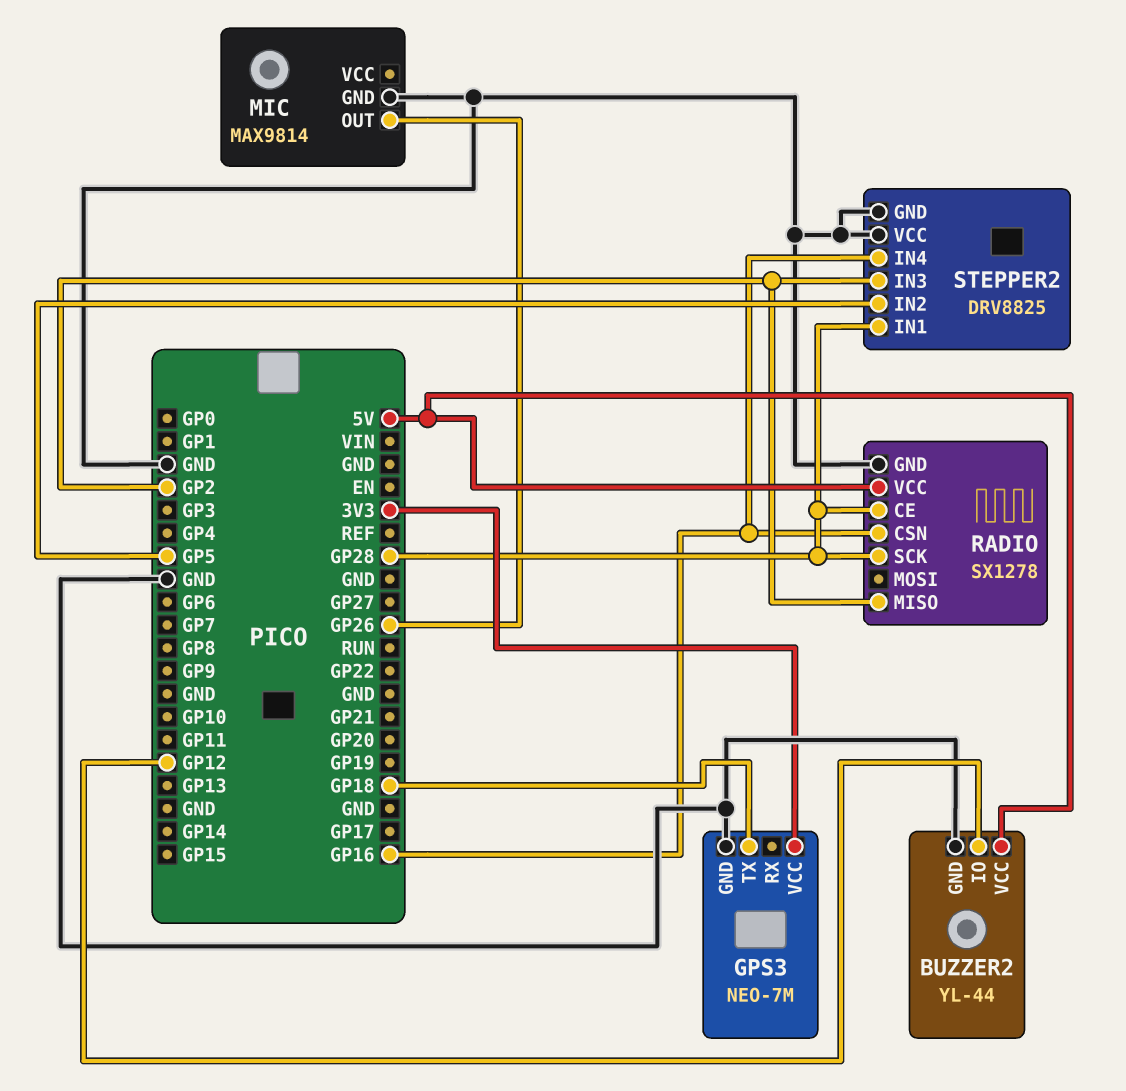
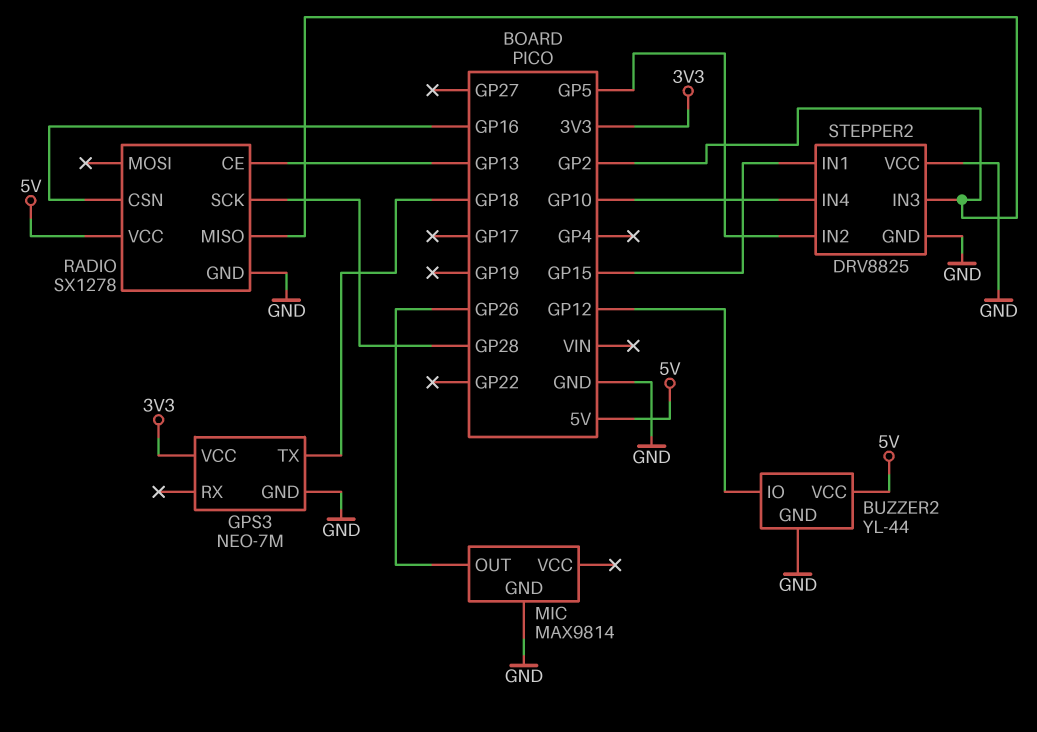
RADIO pin CE: GP28 -> GP13
STEPPER2 pin IN1: GP28 -> GP15
STEPPER2 pin IN4: GP16 -> GP10

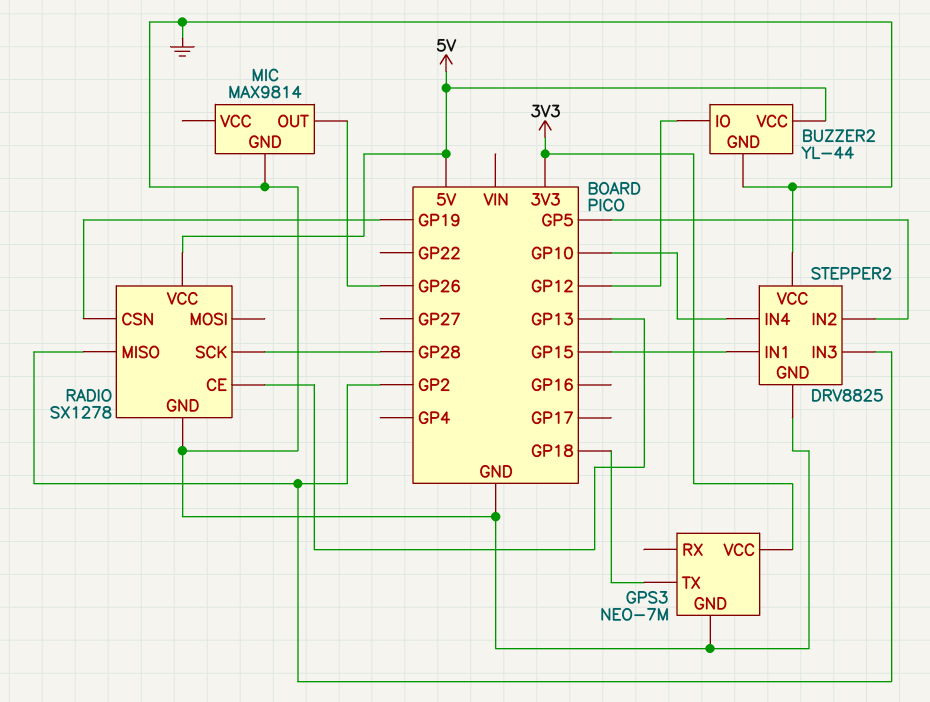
RADIO pin CSN: GP16 -> GP19

